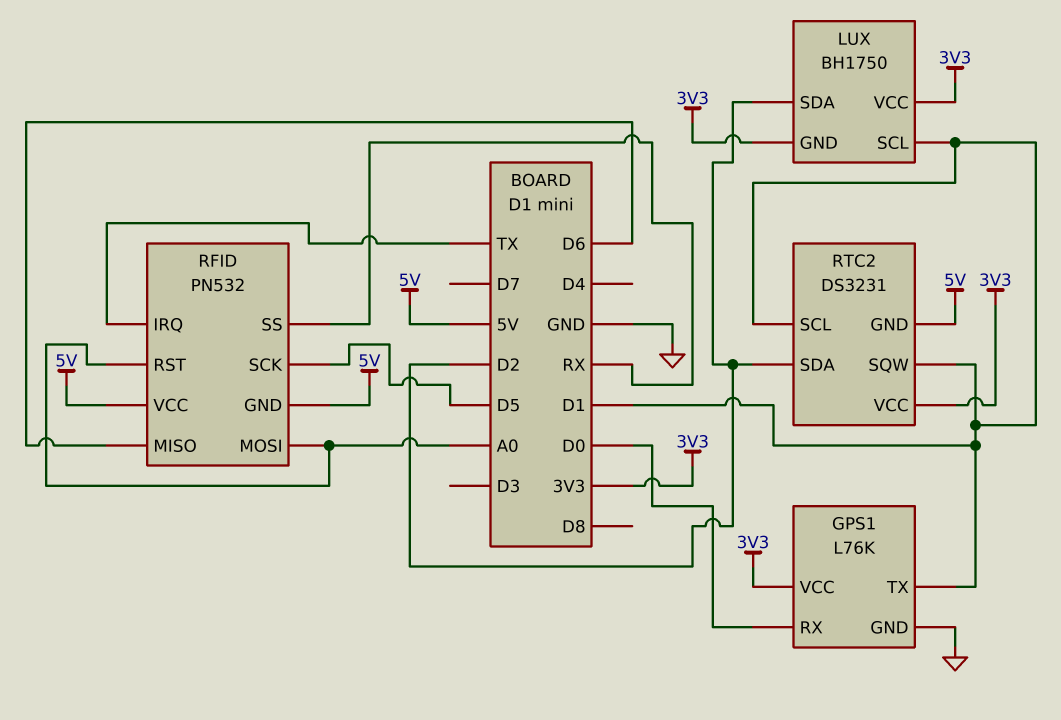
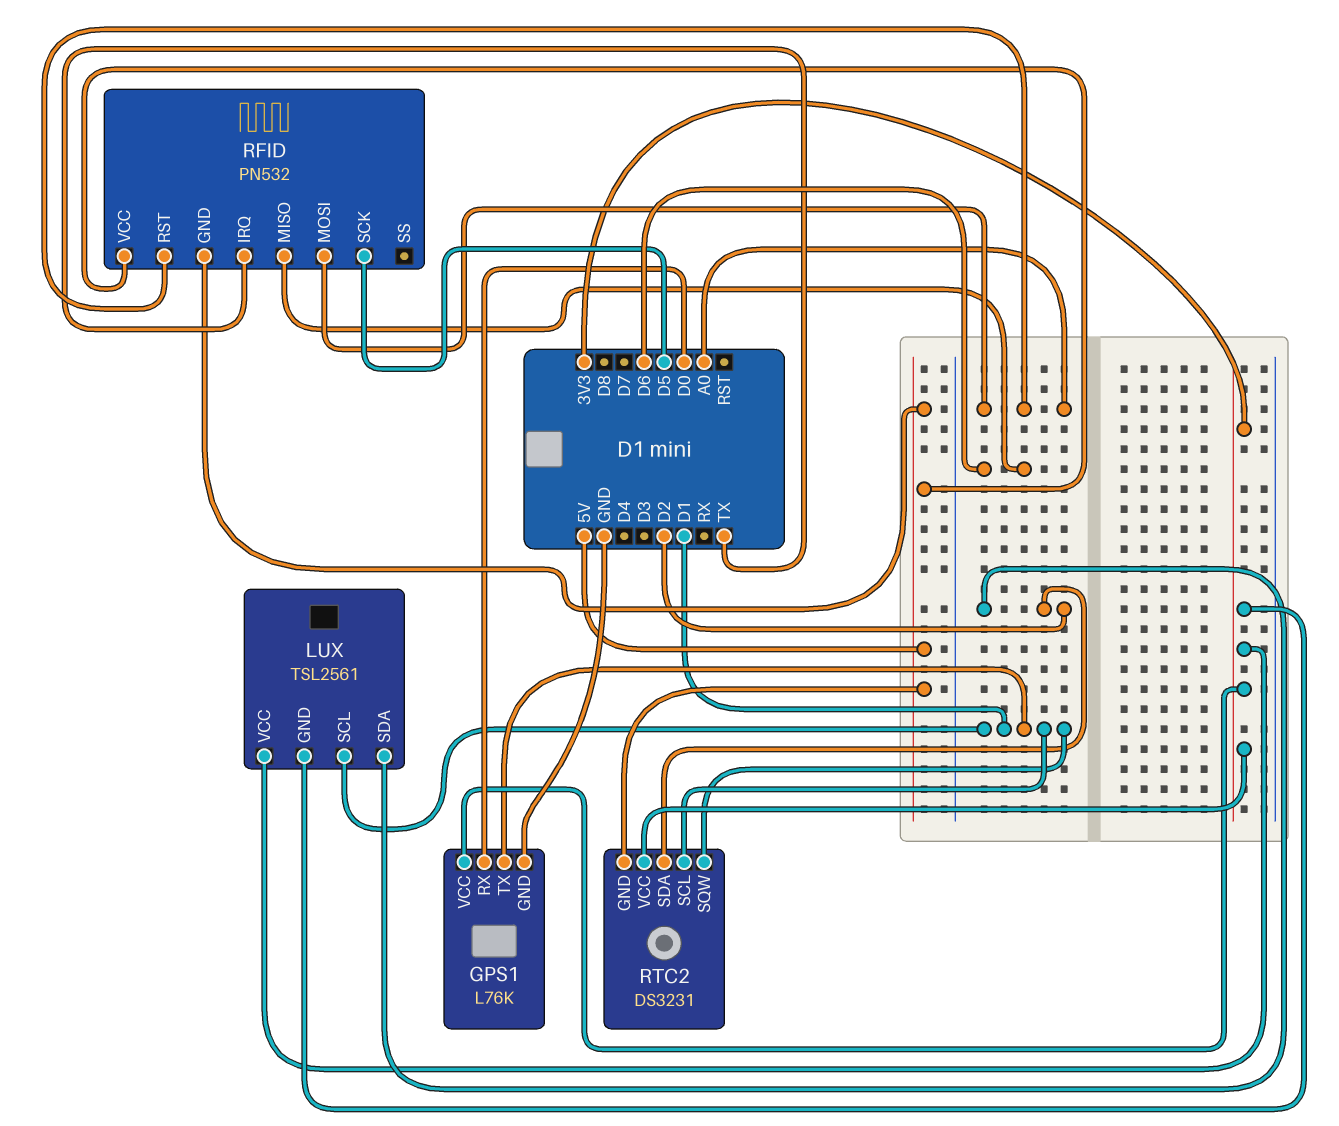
LUX: BH1750 -> TSL2561
RFID pin SS: RX -> none

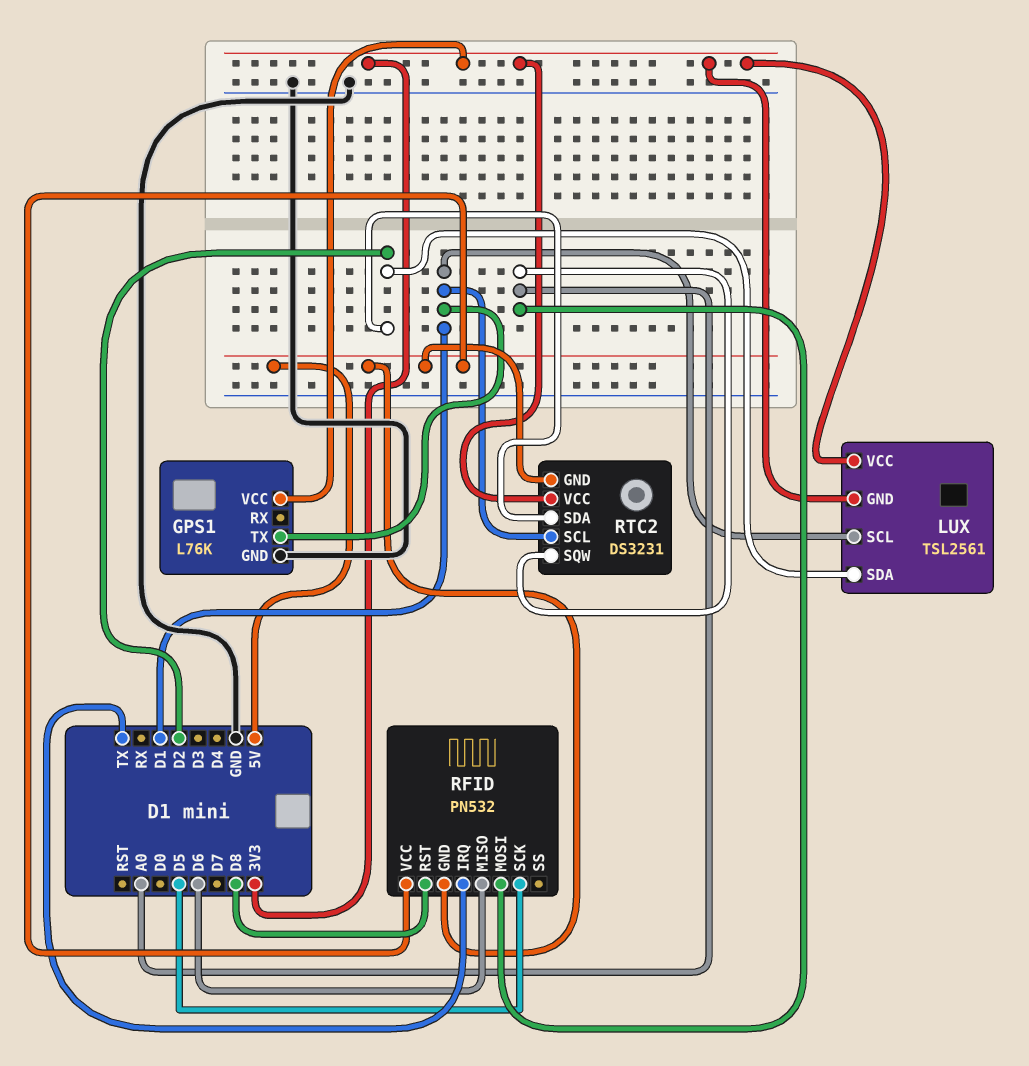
GPS1 pin RX: D0 -> none
RFID pin RST: A0 -> D8
RTC2 pin SQW: D1 -> A0

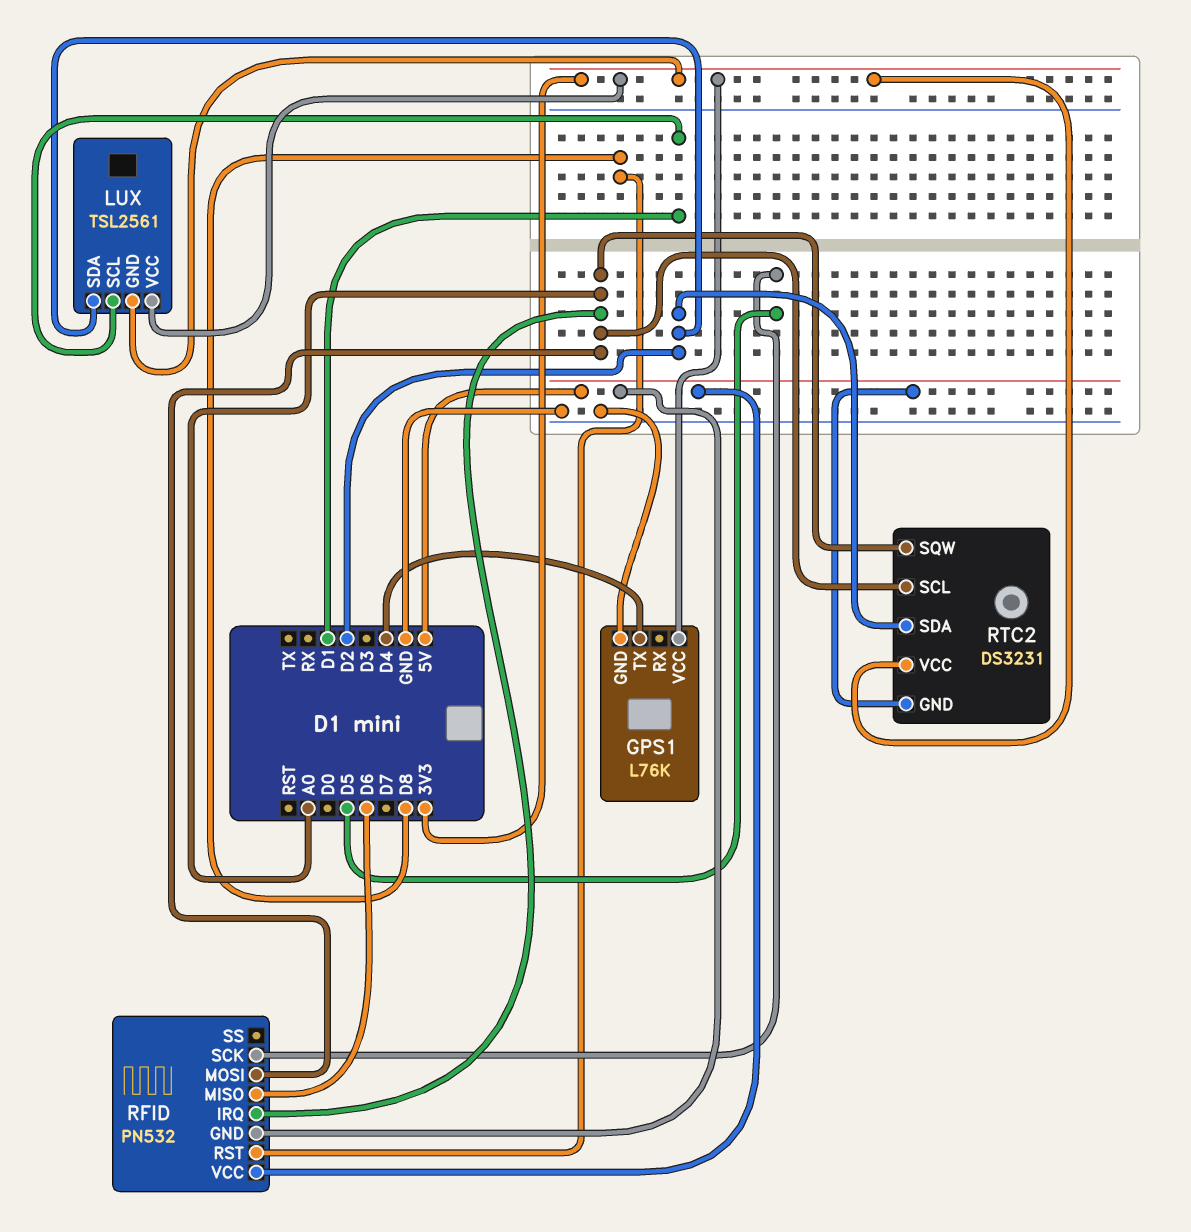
GPS1 pin TX: D1 -> D4
RFID pin IRQ: TX -> A0
RTC2 pin SCL: D1 -> A0

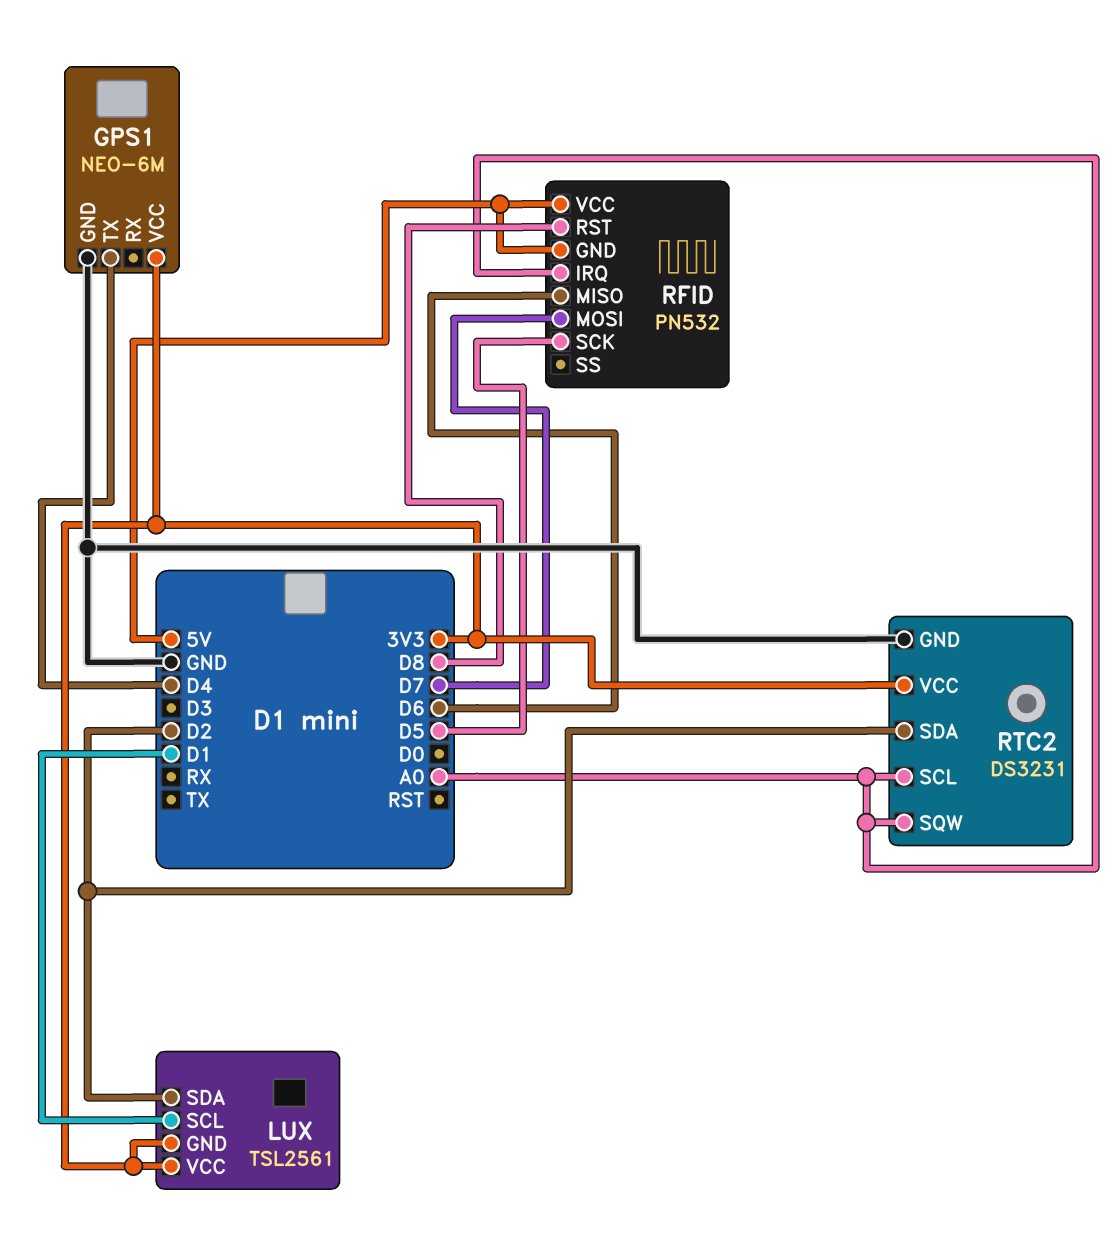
GPS1: L76K -> NEO-6M
RFID pin MOSI: A0 -> D7
RTC2 pin GND: 5V -> GND

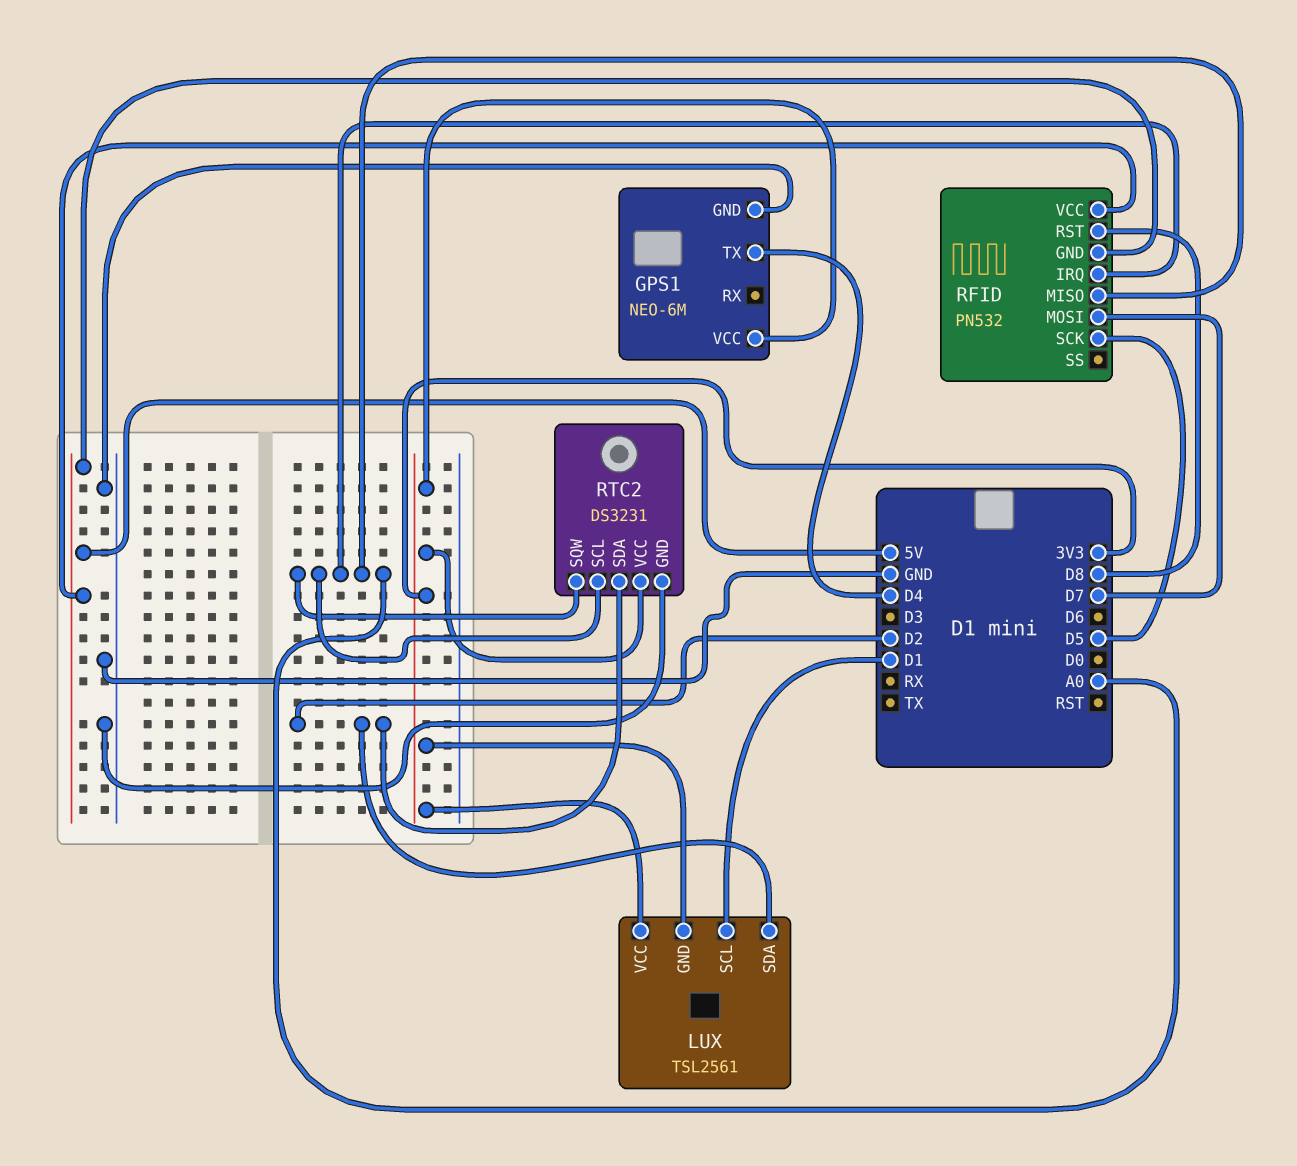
RFID pin MISO: D6 -> A0

